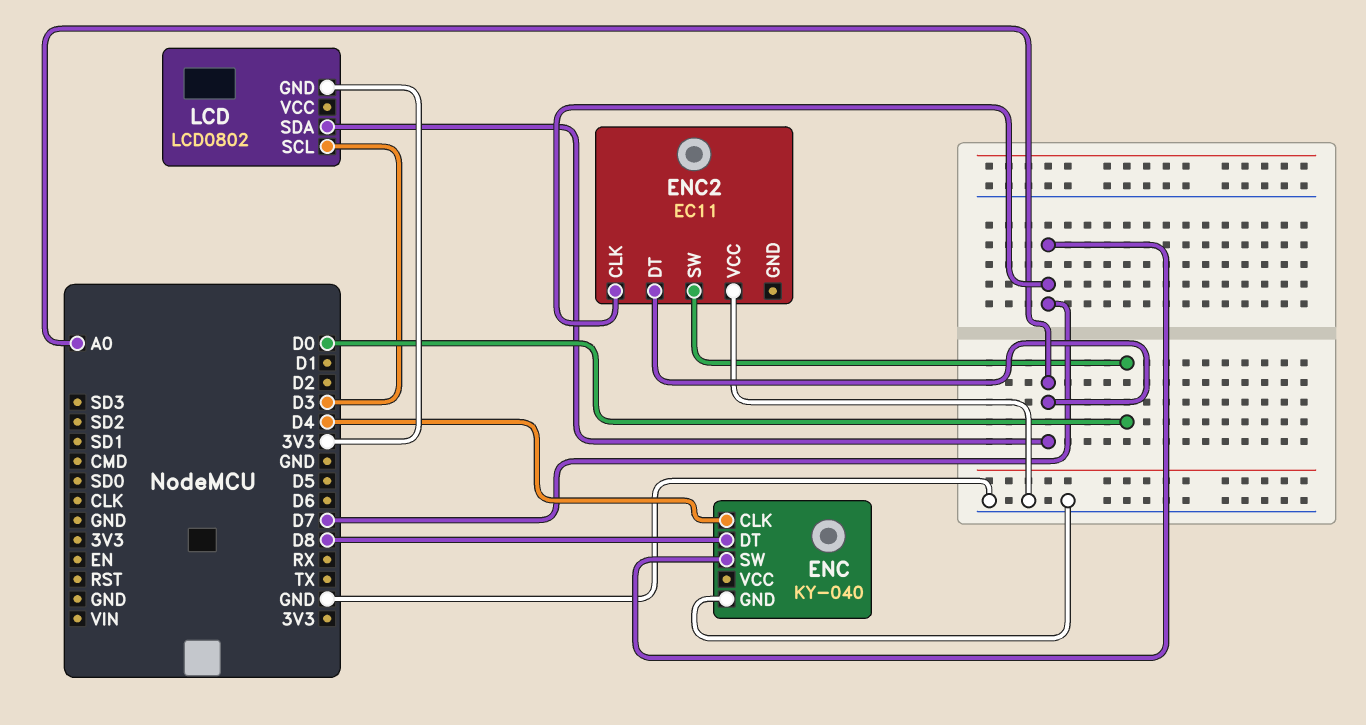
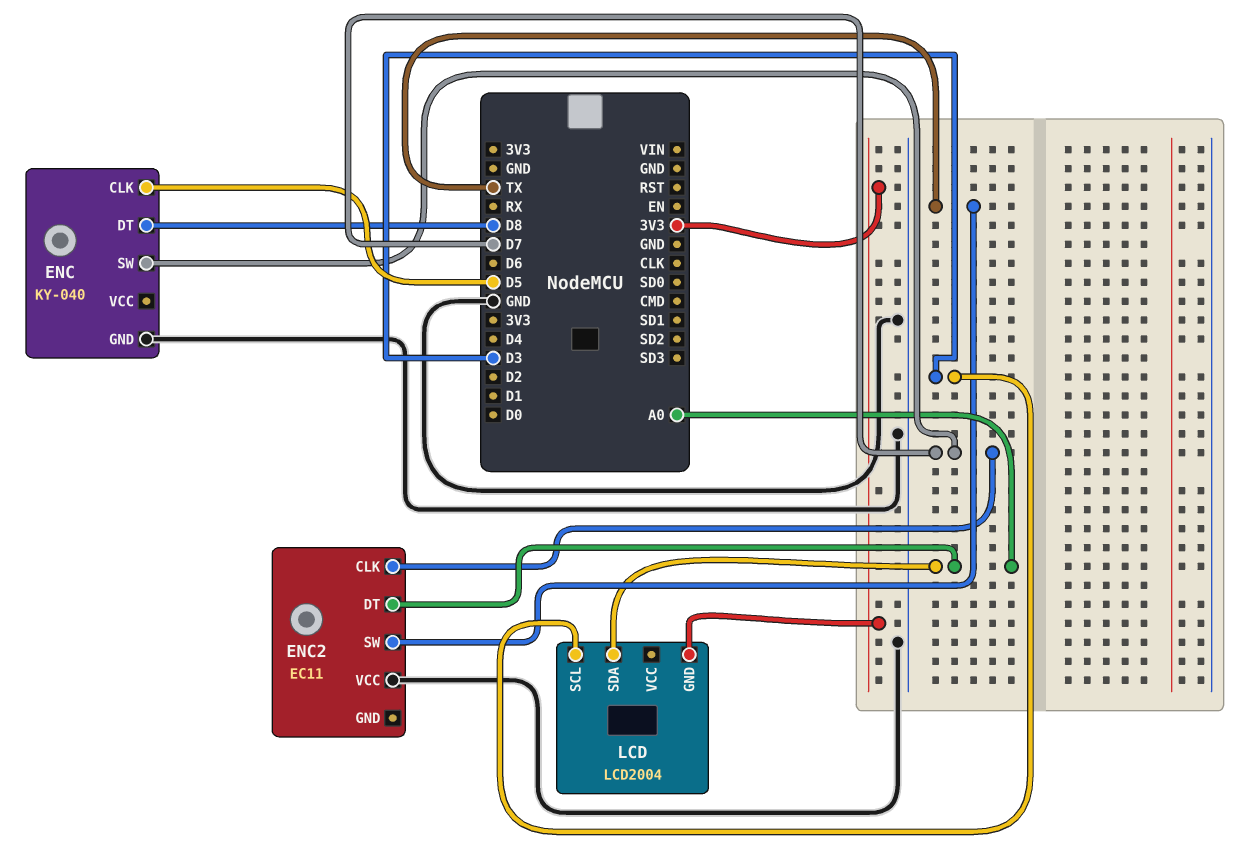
ENC pin CLK: D4 -> D5
ENC2 pin SW: D0 -> TX
LCD: LCD0802 -> LCD2004

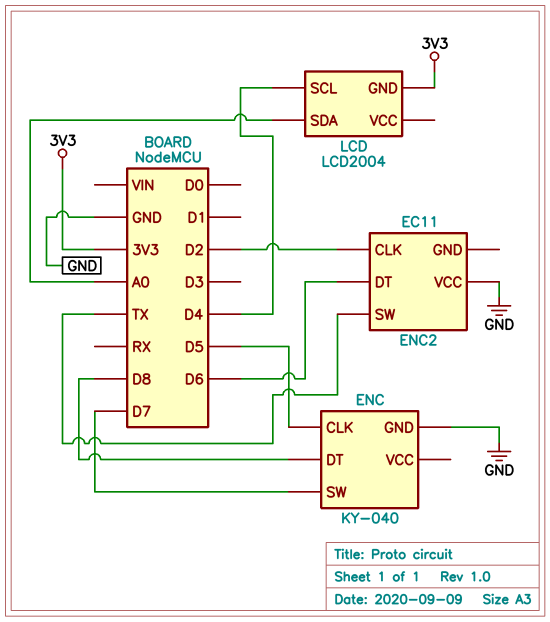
ENC2 pin CLK: D7 -> D2
ENC2 pin DT: A0 -> D6
LCD pin SCL: D3 -> D4

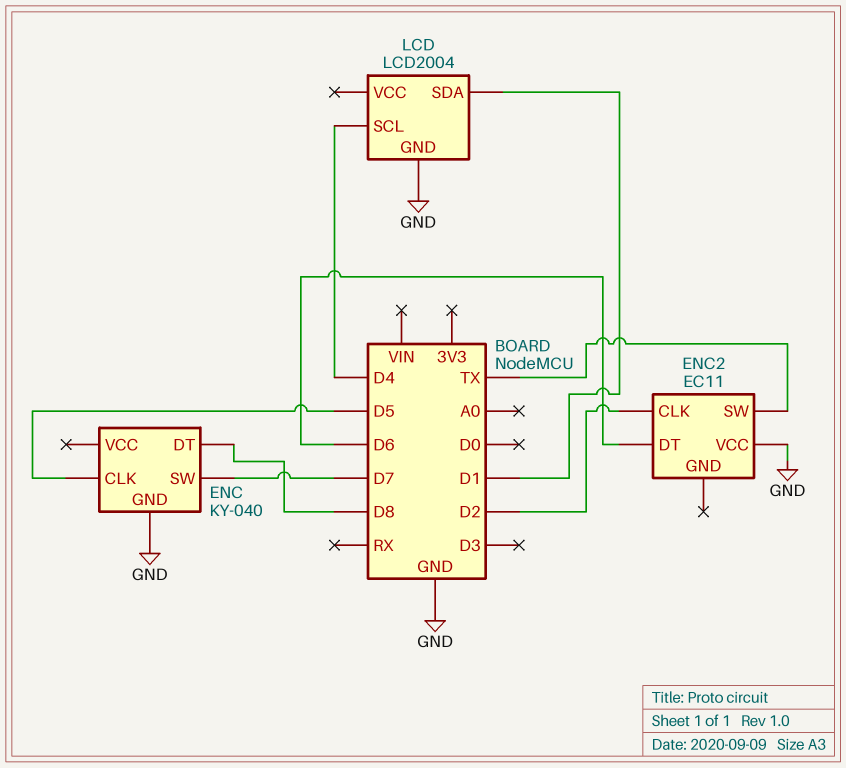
LCD pin GND: 3V3 -> GND
LCD pin SDA: A0 -> D1

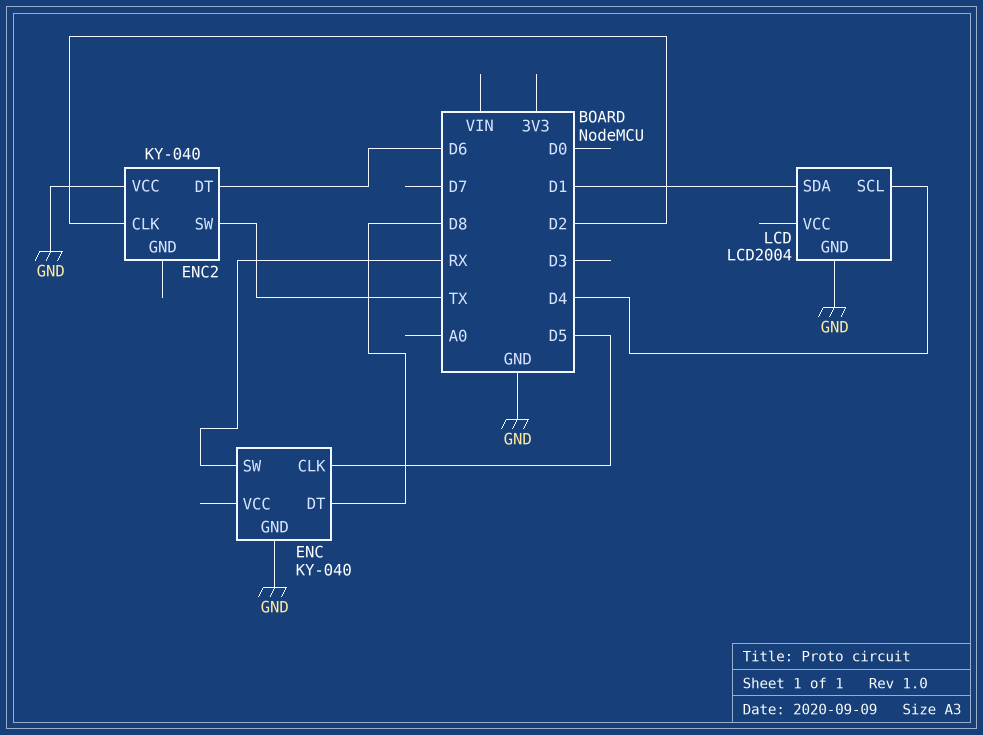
ENC pin SW: D7 -> RX
ENC2: EC11 -> KY-040

